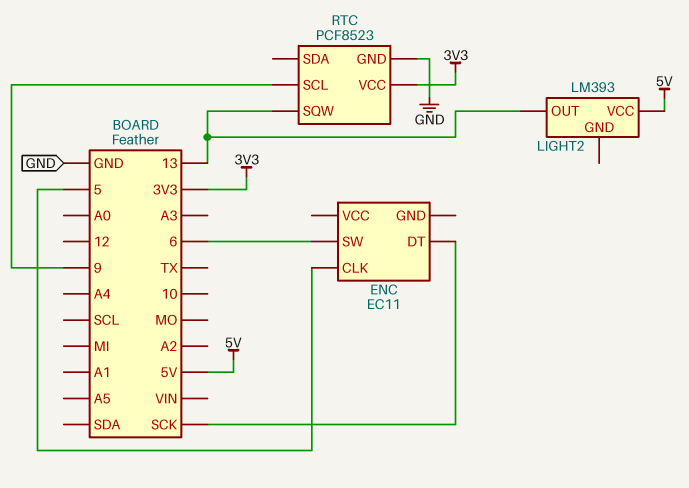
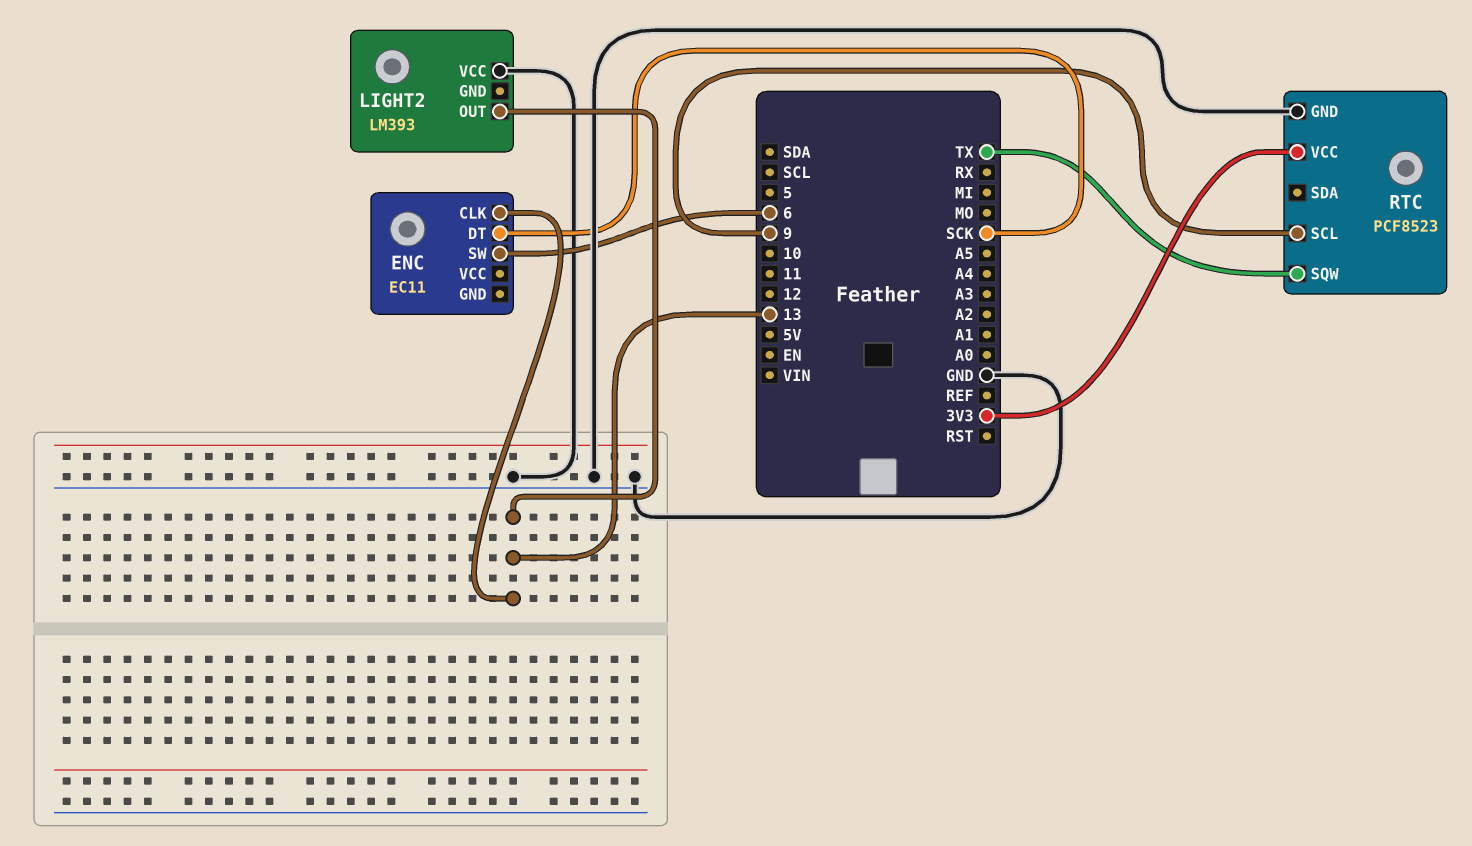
ENC pin CLK: 5 -> 13
LIGHT2 pin VCC: 5V -> GND
RTC pin SQW: 13 -> TX

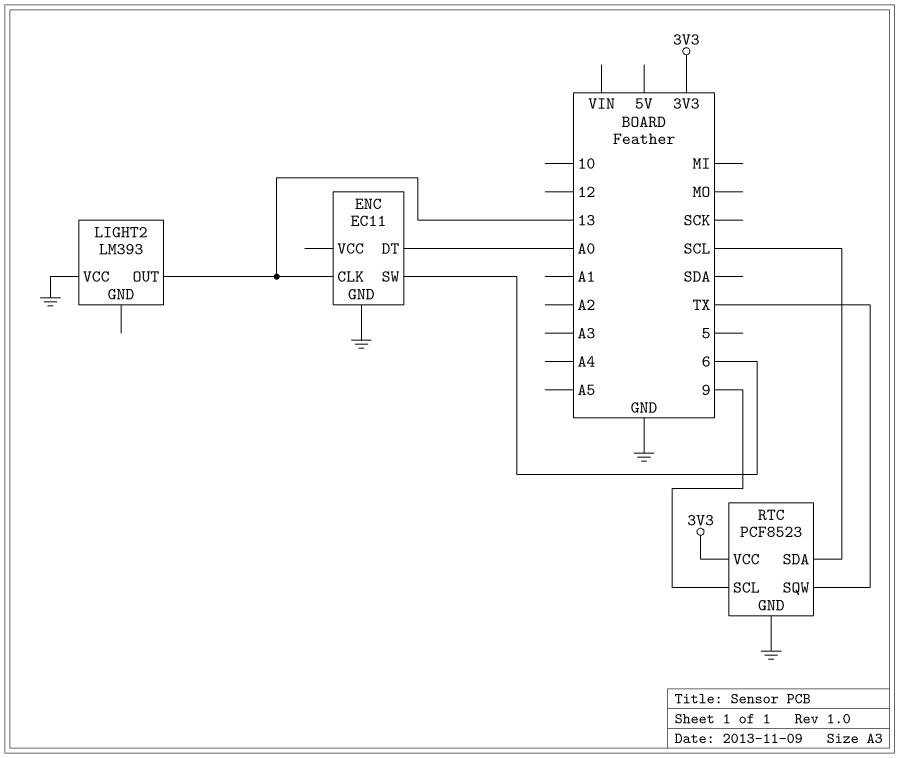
ENC pin DT: SCK -> A0
ENC pin GND: none -> GND
RTC pin SDA: none -> SCL

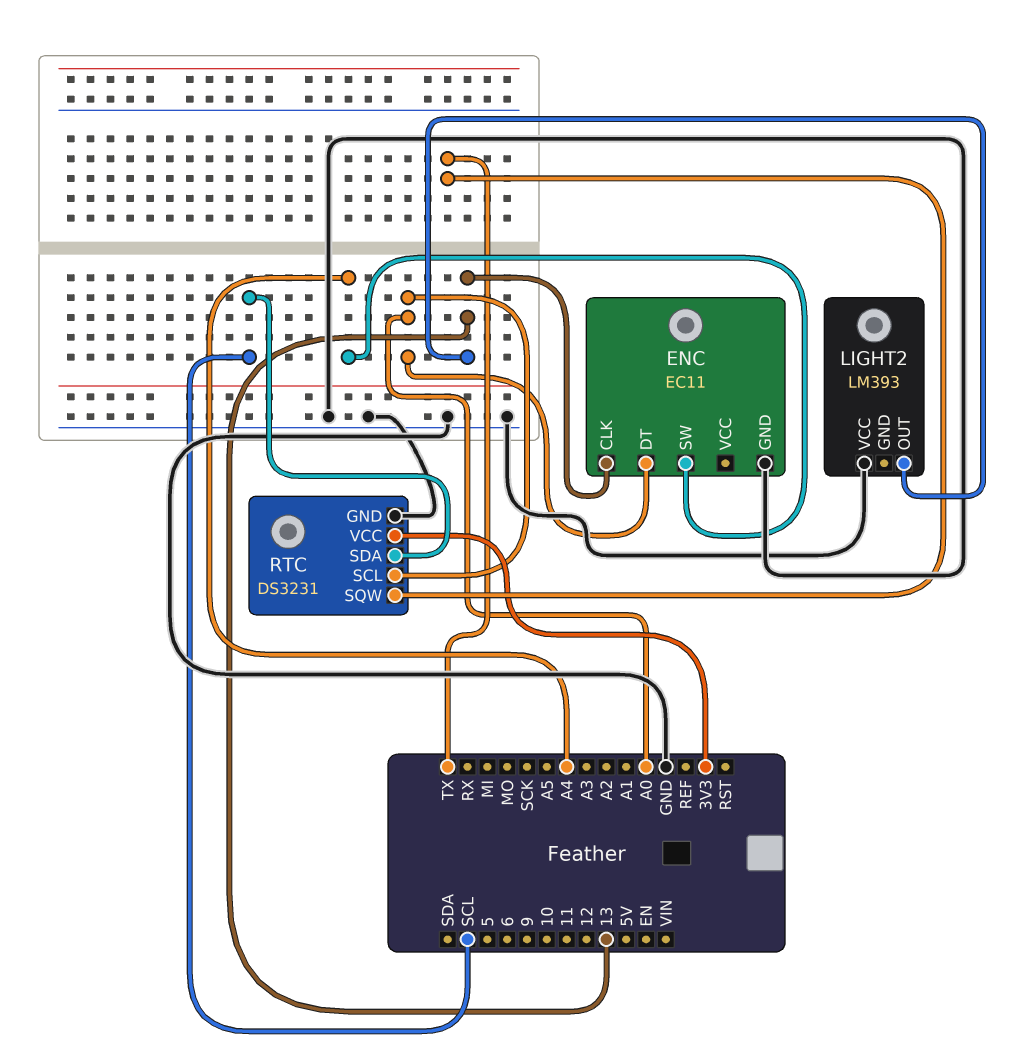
ENC pin SW: 6 -> A4
RTC: PCF8523 -> DS3231
RTC pin SCL: 9 -> A0

